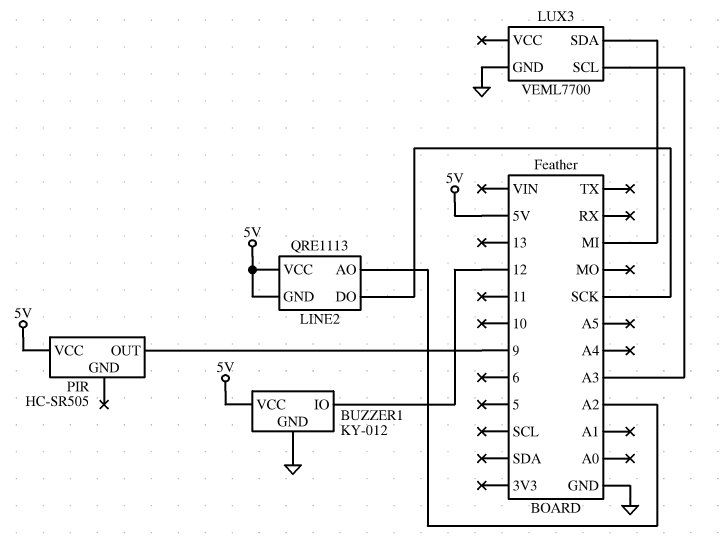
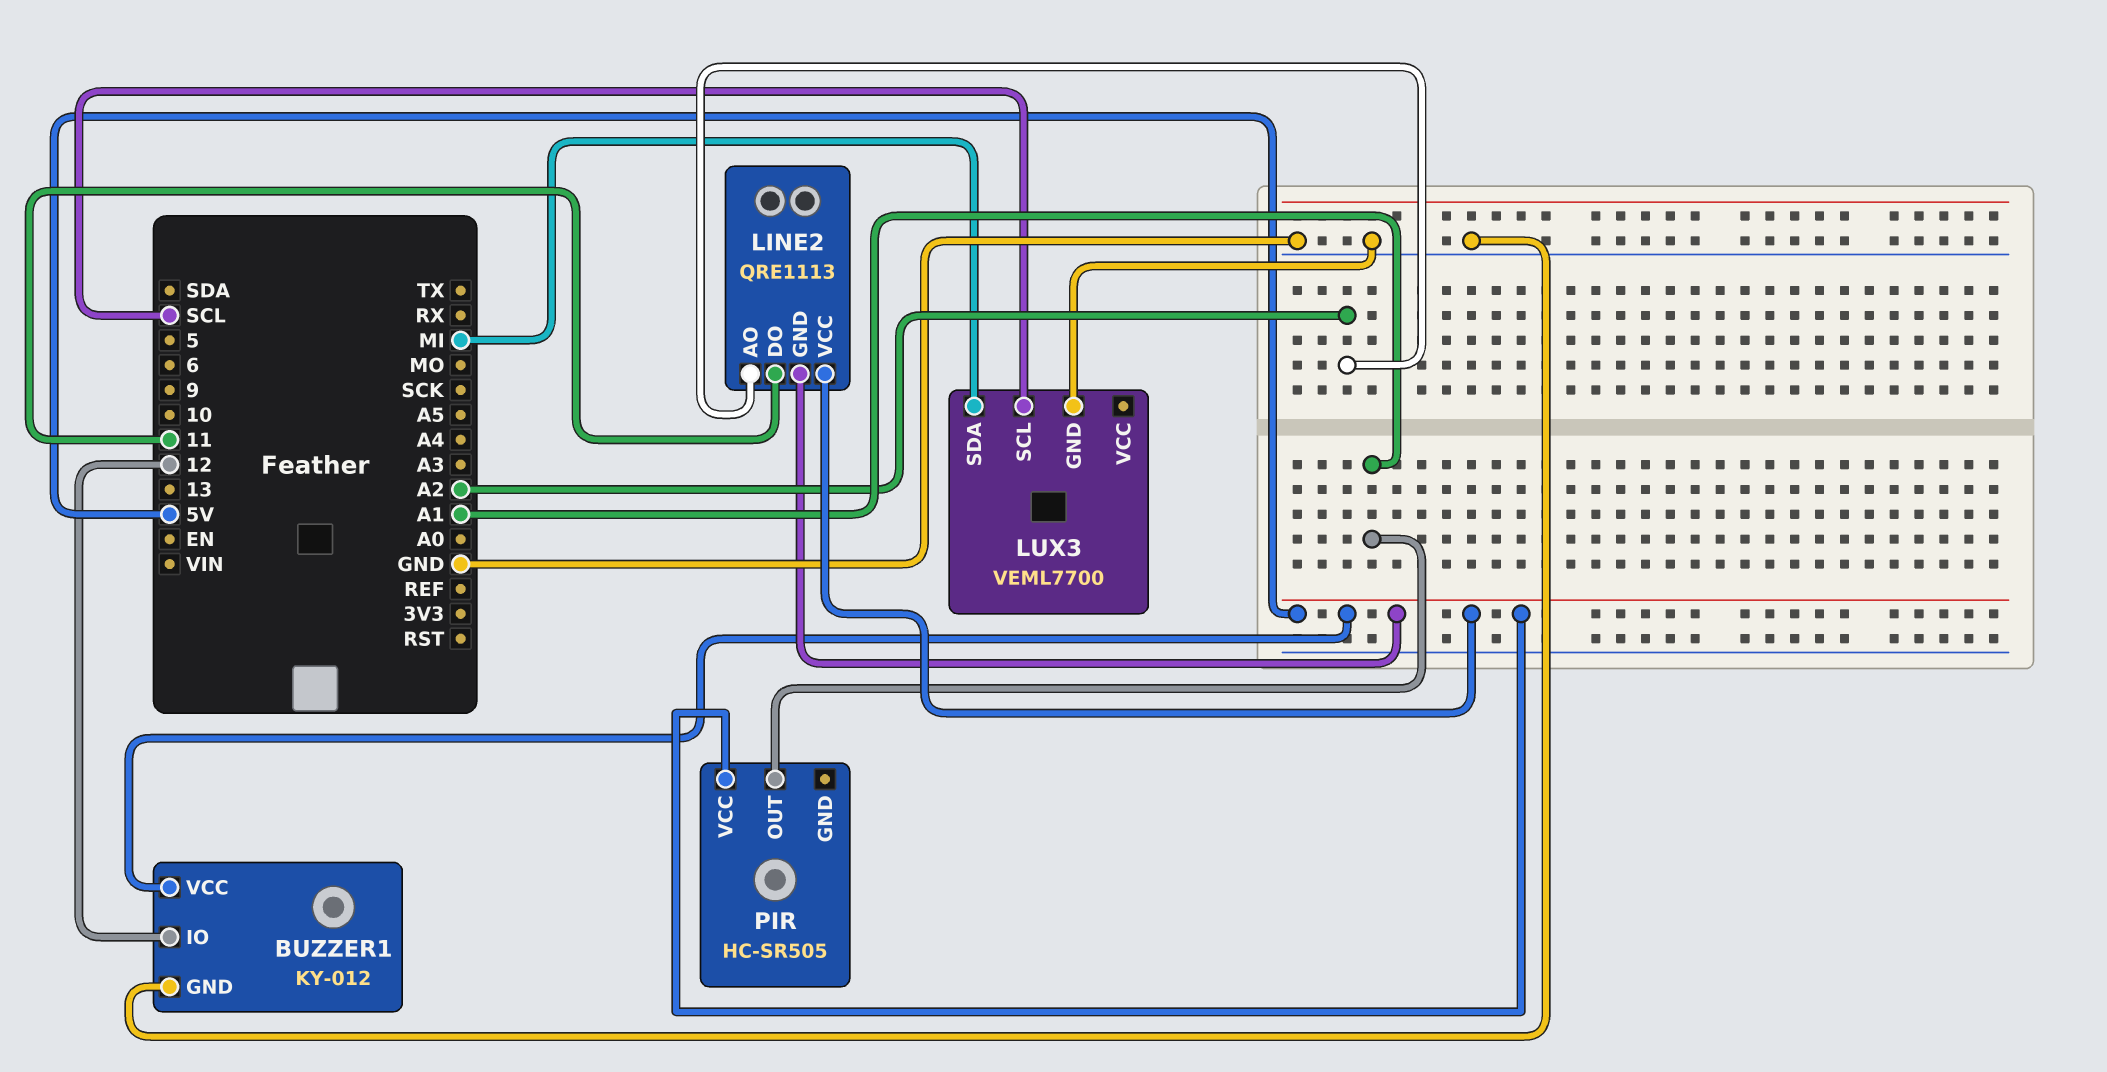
LINE2 pin DO: SCK -> 11
LUX3 pin SCL: A3 -> SCL
PIR pin OUT: 9 -> A1

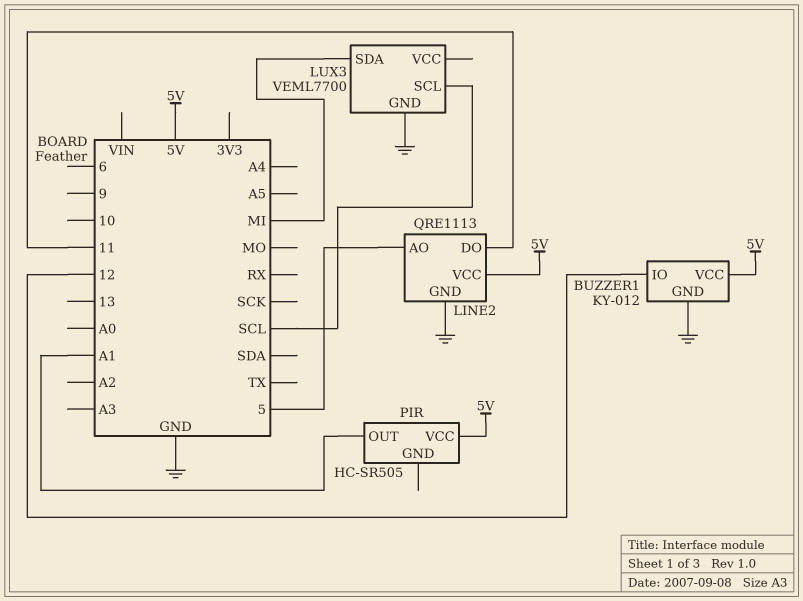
LINE2 pin AO: A2 -> 5
LINE2 pin GND: 5V -> GND

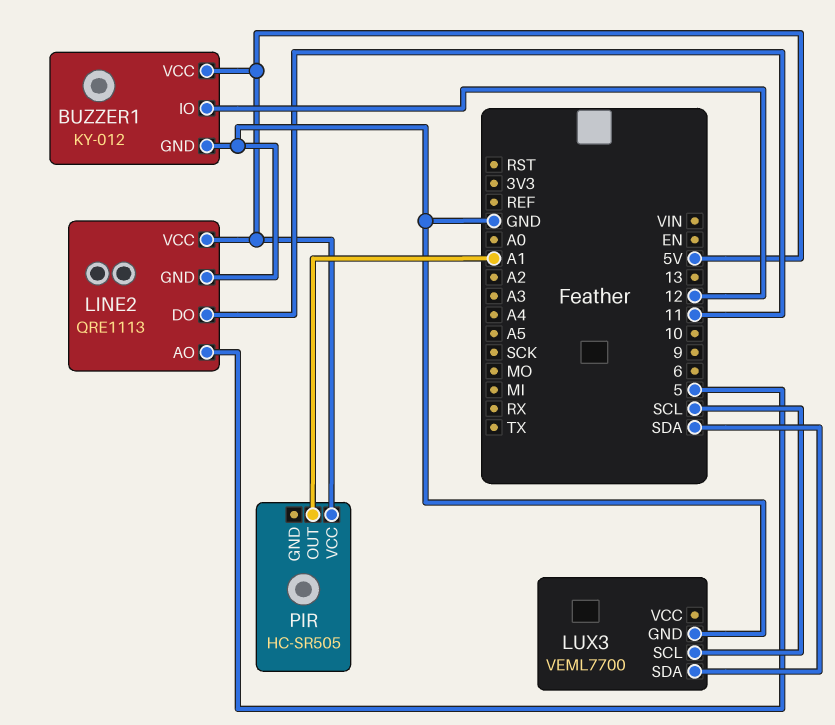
LUX3 pin SDA: MI -> SDA

